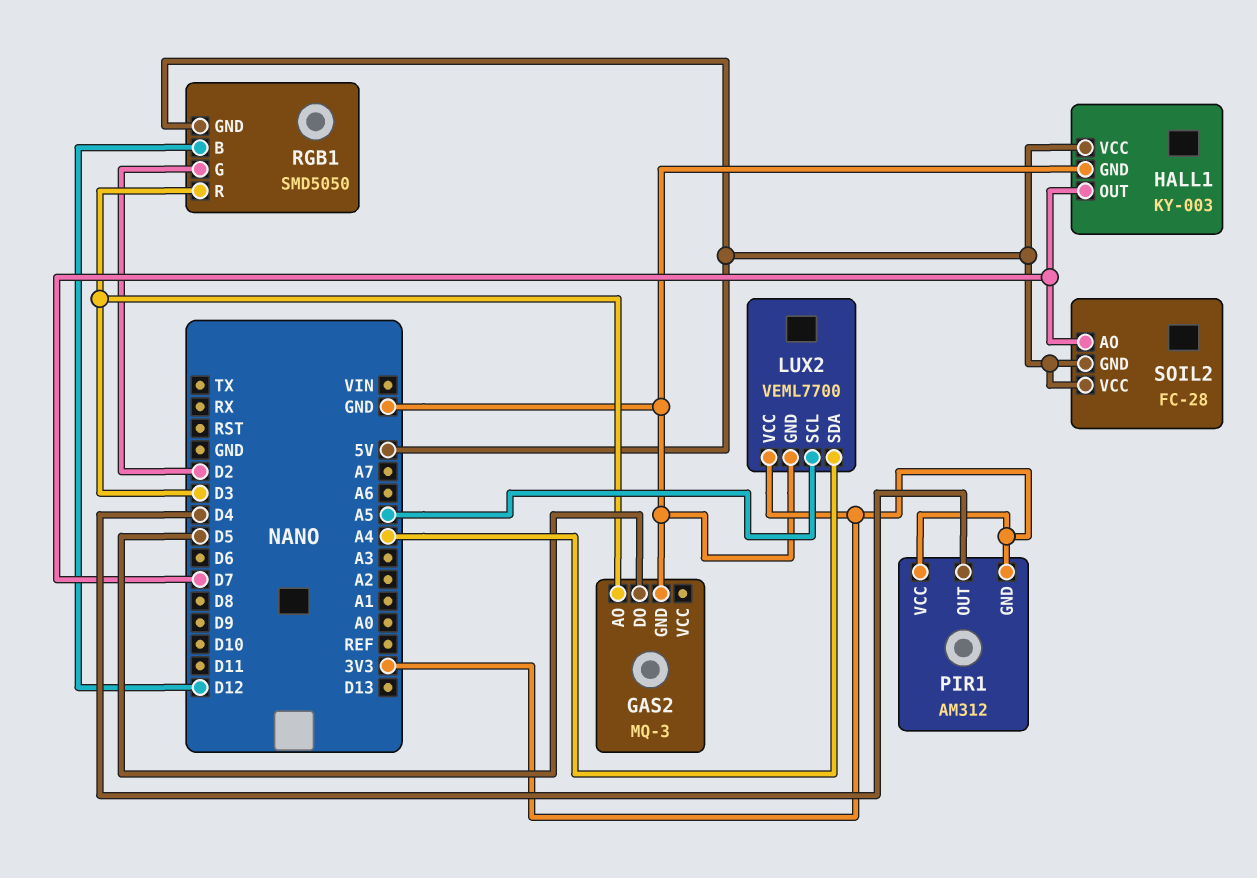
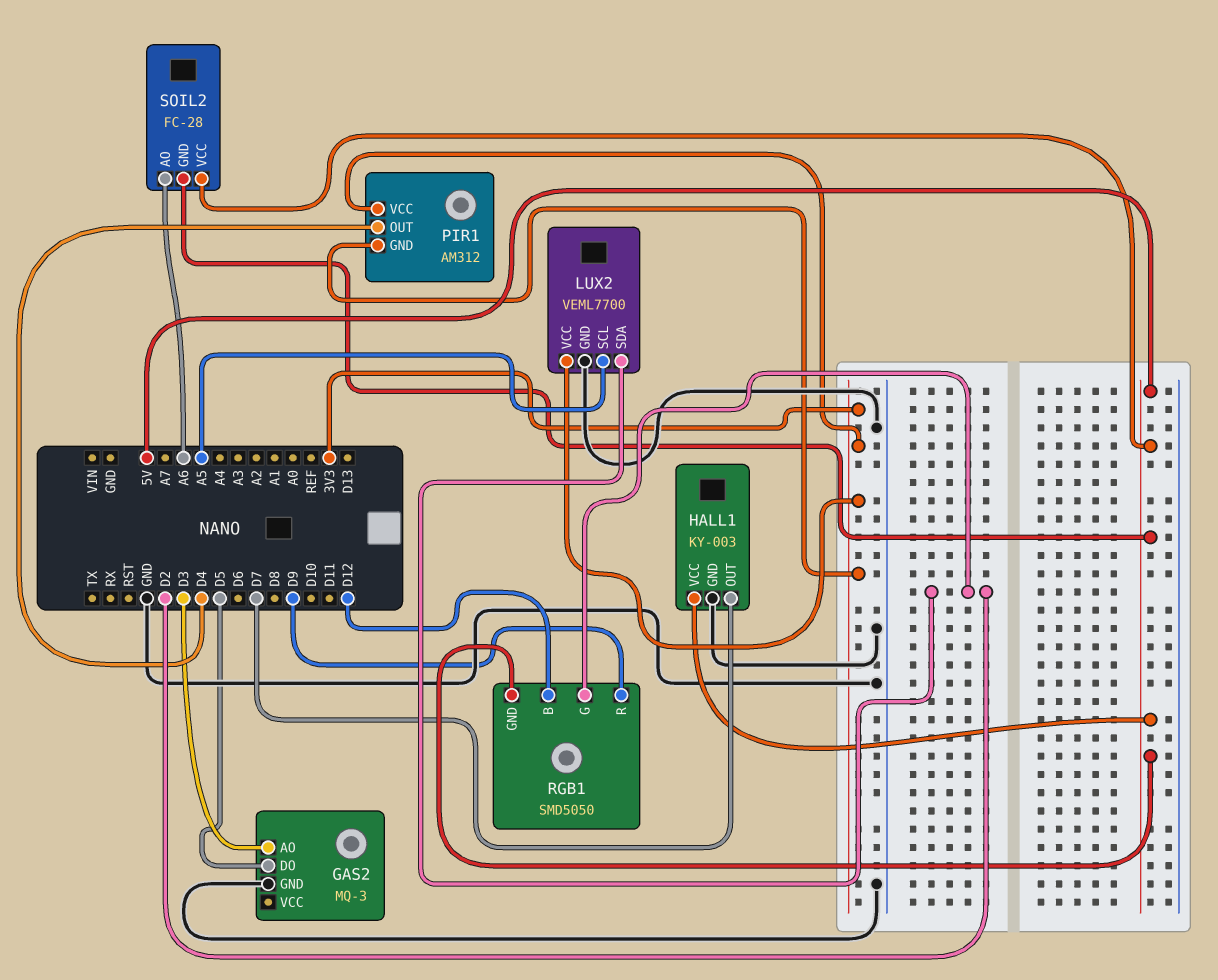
LUX2 pin SDA: A4 -> D2
RGB1 pin R: D3 -> D9
SOIL2 pin AO: D7 -> A6

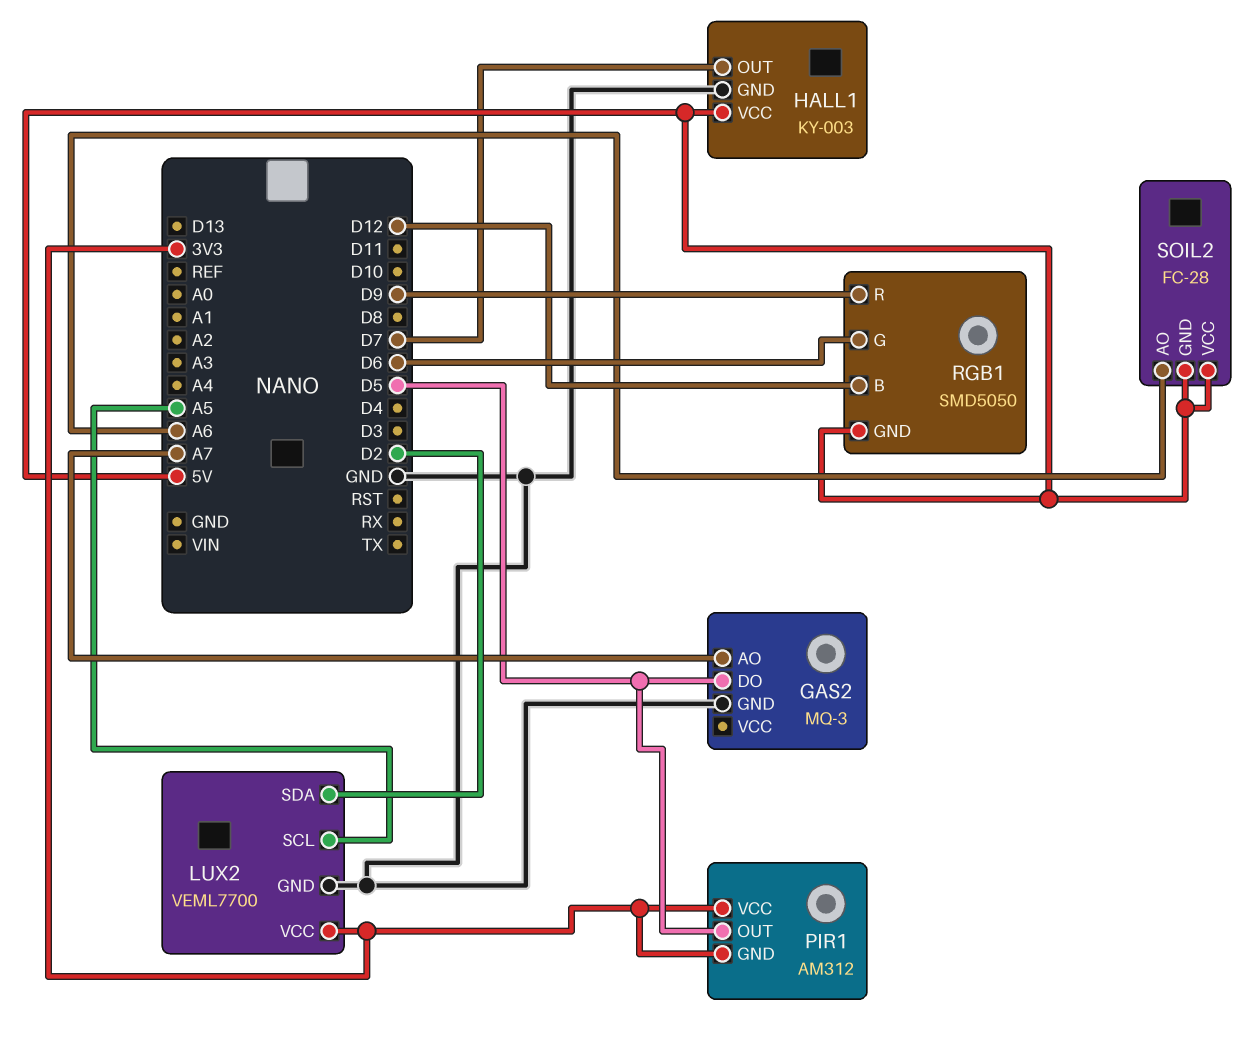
GAS2 pin AO: D3 -> A7
PIR1 pin OUT: D4 -> D5
RGB1 pin G: D2 -> D6

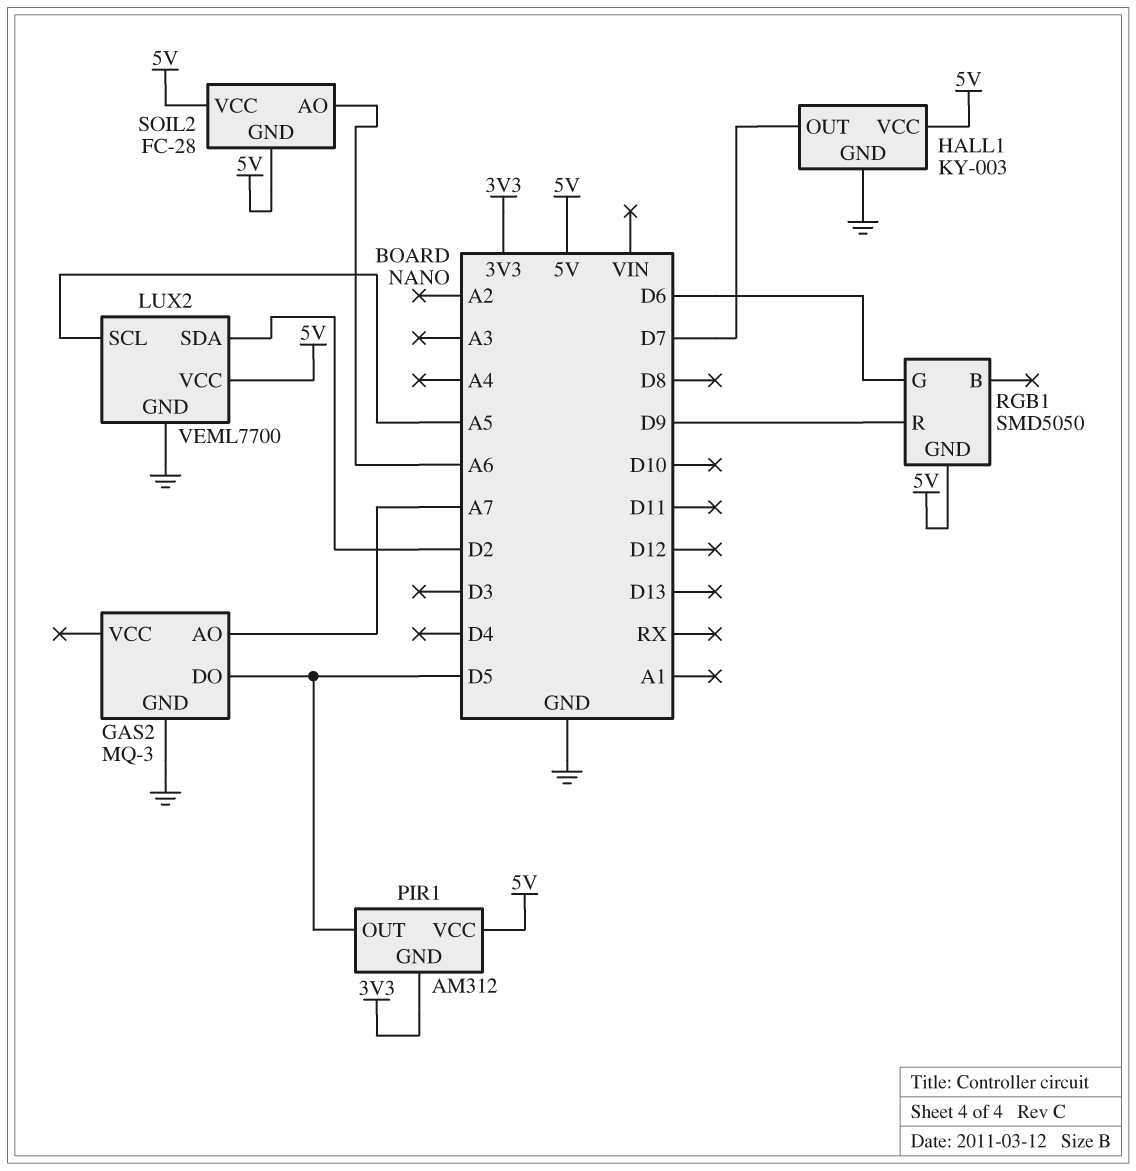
LUX2 pin VCC: 3V3 -> 5V
PIR1 pin VCC: 3V3 -> 5V
RGB1 pin B: D12 -> none

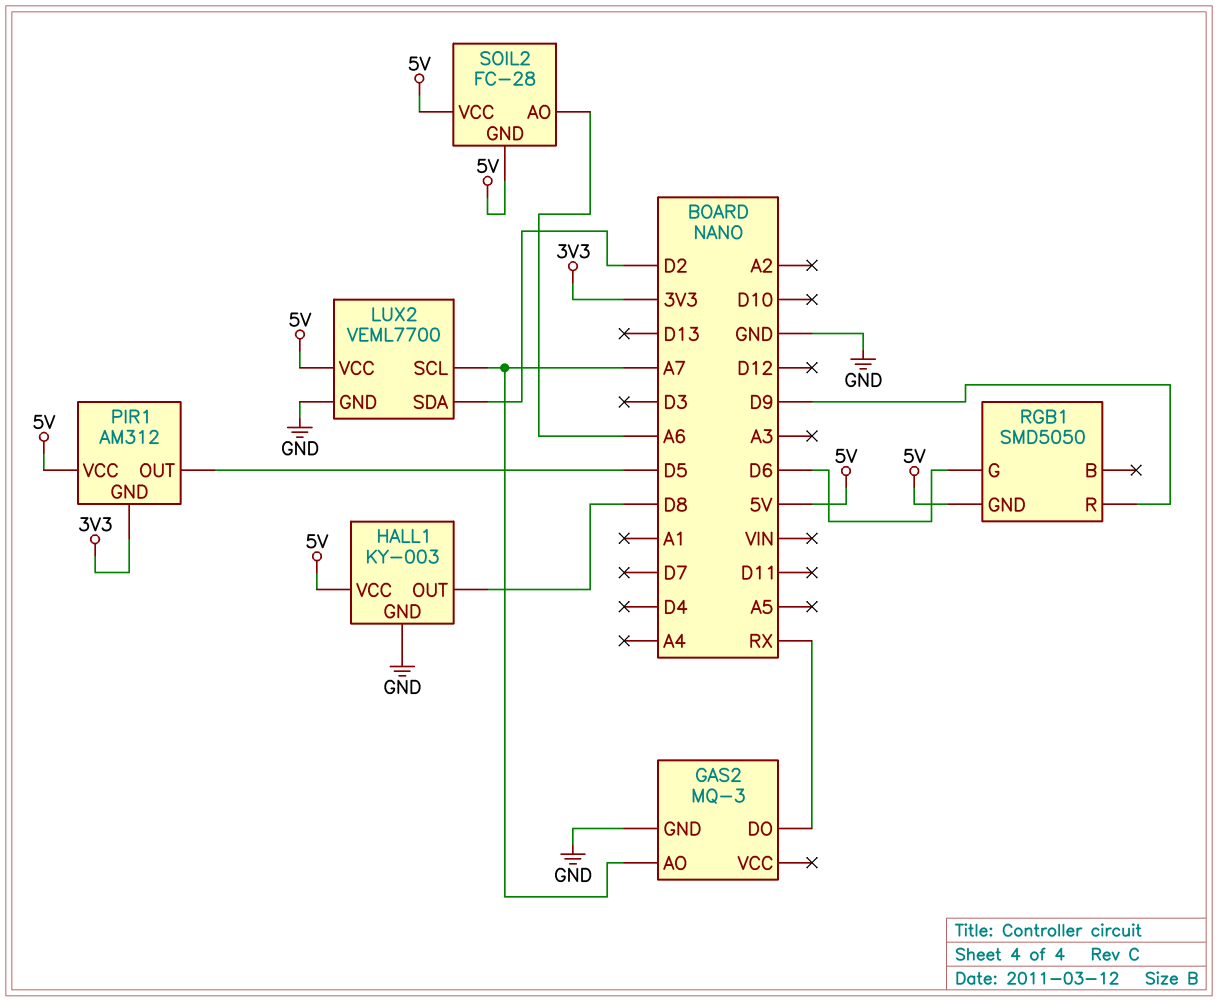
GAS2 pin DO: D5 -> RX
HALL1 pin OUT: D7 -> D8
LUX2 pin SCL: A5 -> A7

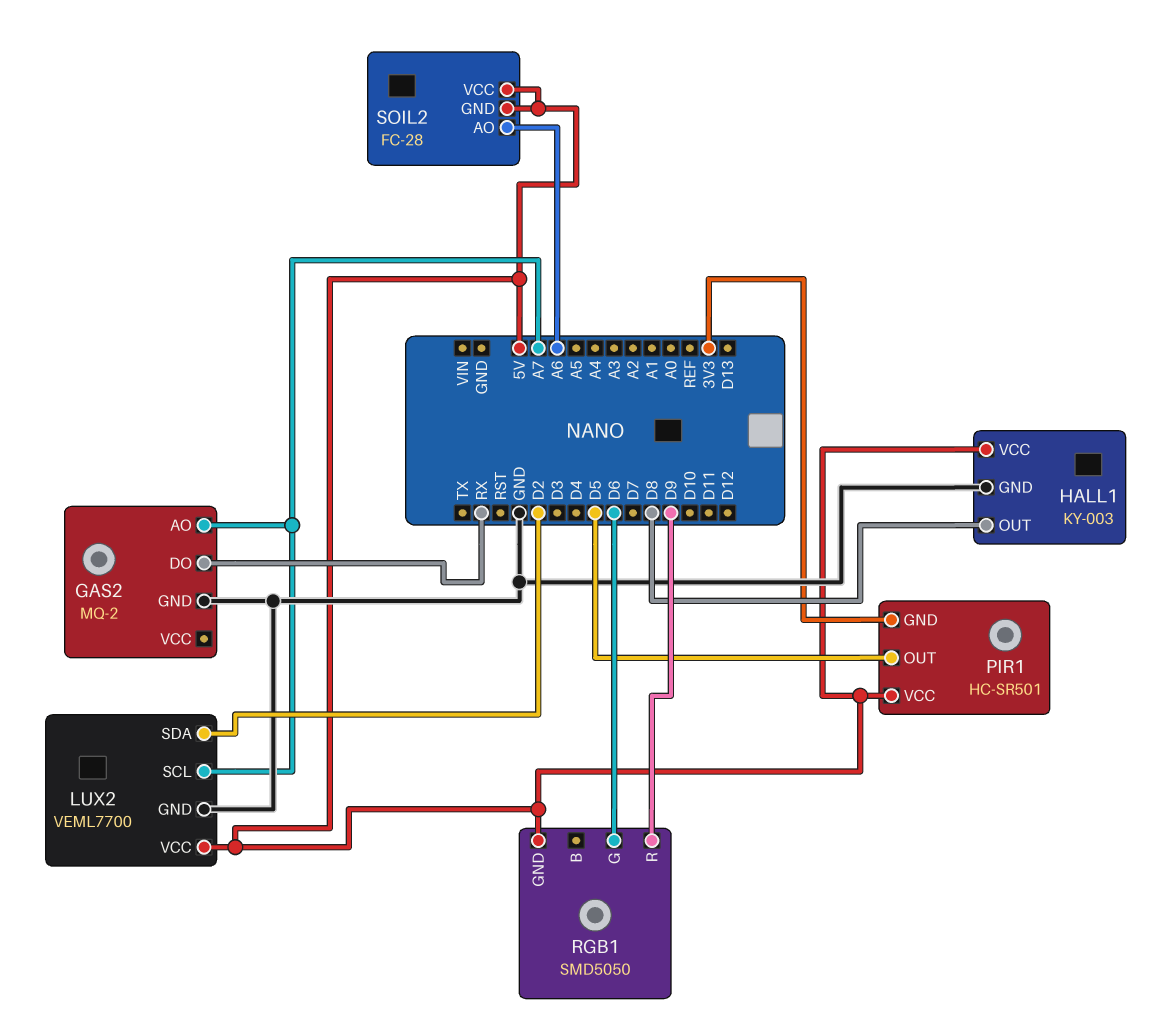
GAS2: MQ-3 -> MQ-2
PIR1: AM312 -> HC-SR501

